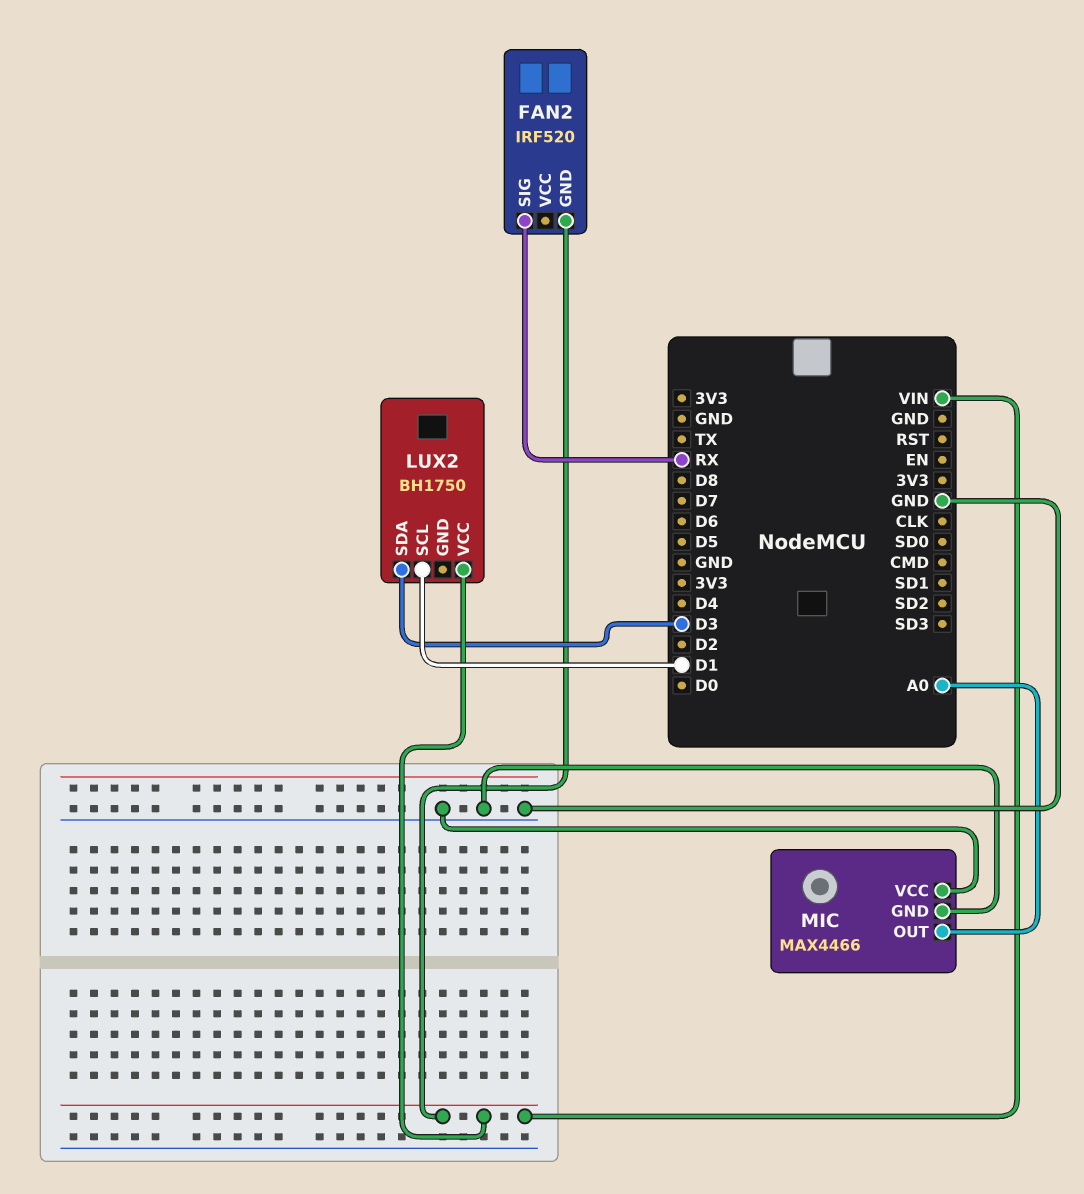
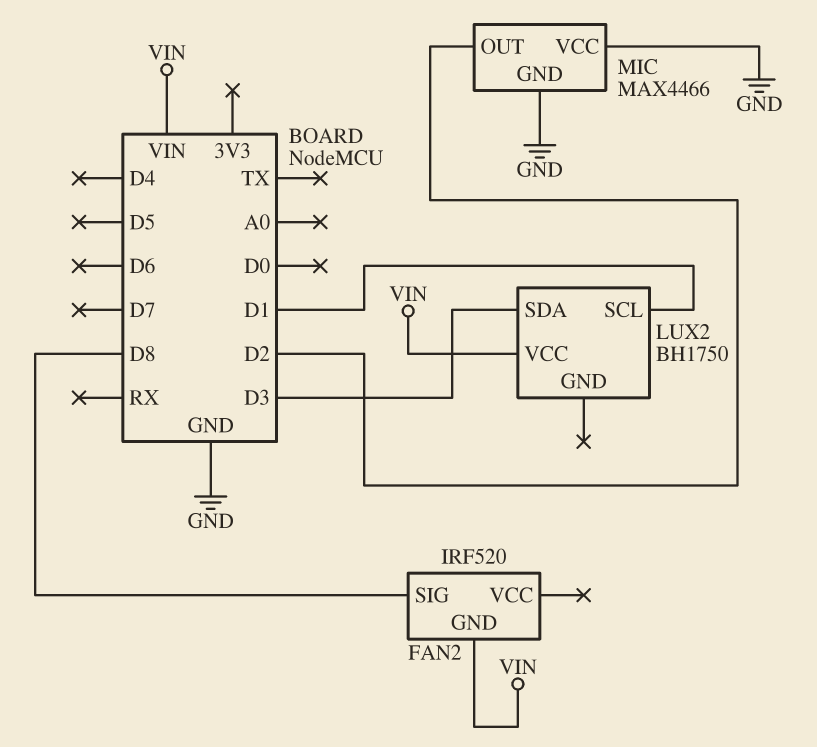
FAN2 pin SIG: RX -> D8
MIC pin OUT: A0 -> D2

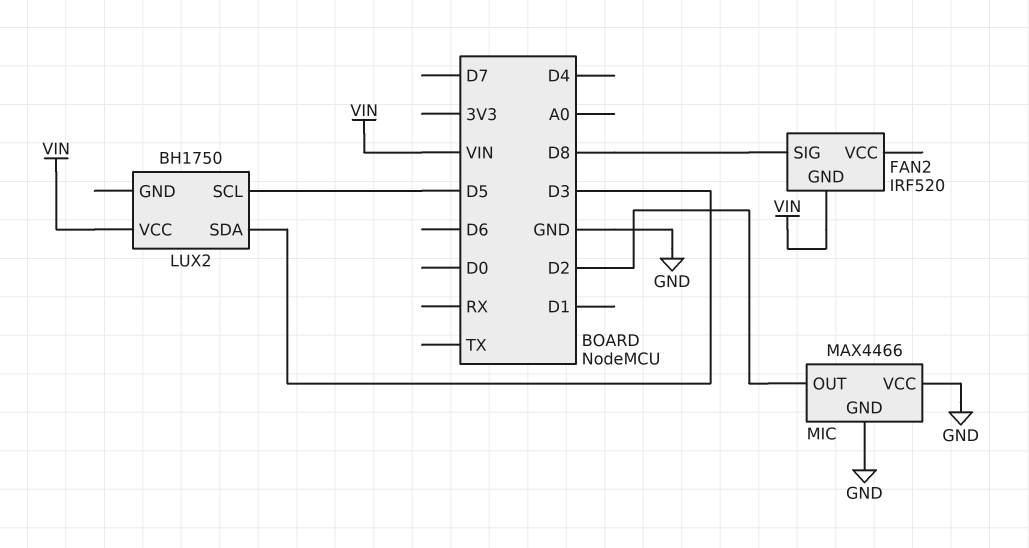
LUX2 pin SCL: D1 -> D5

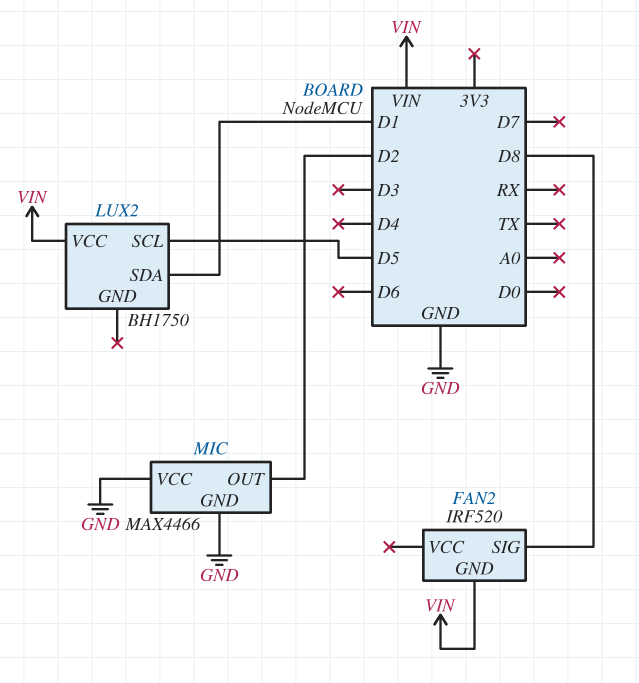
LUX2 pin SDA: D3 -> D1

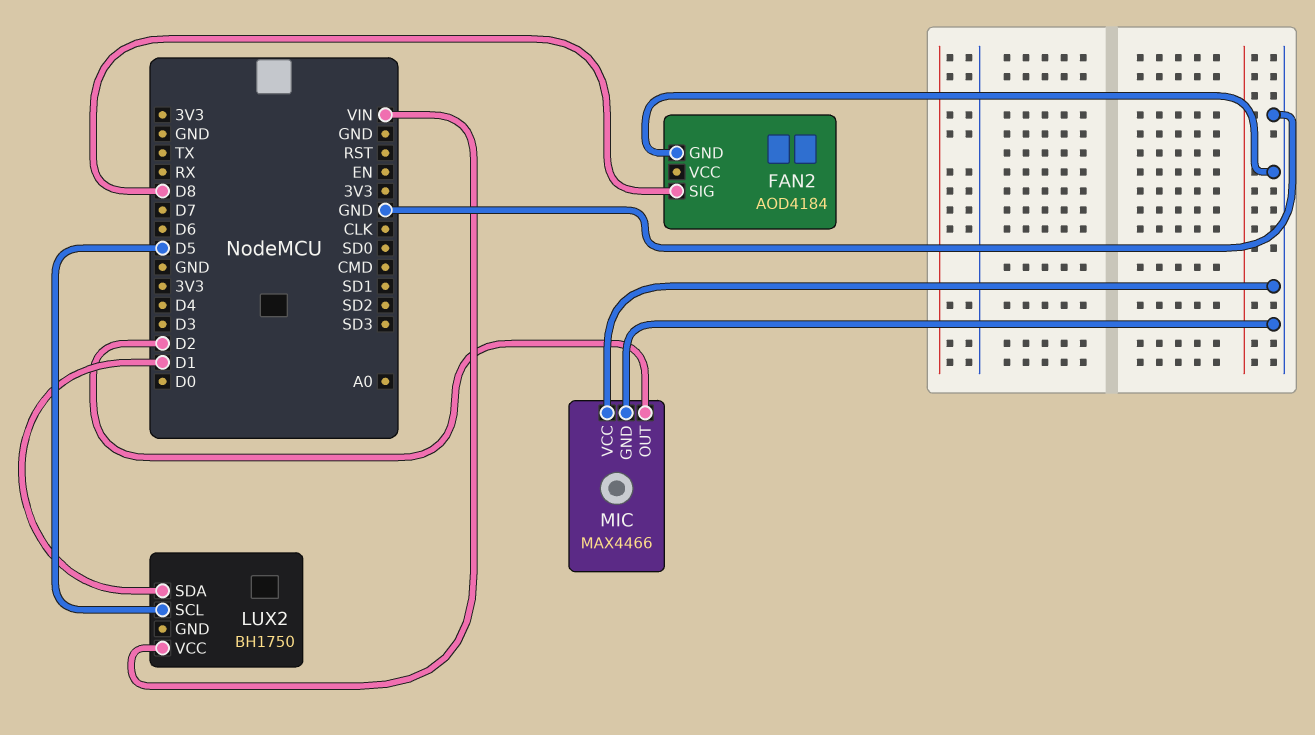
FAN2: IRF520 -> AOD4184
FAN2 pin GND: VIN -> GND

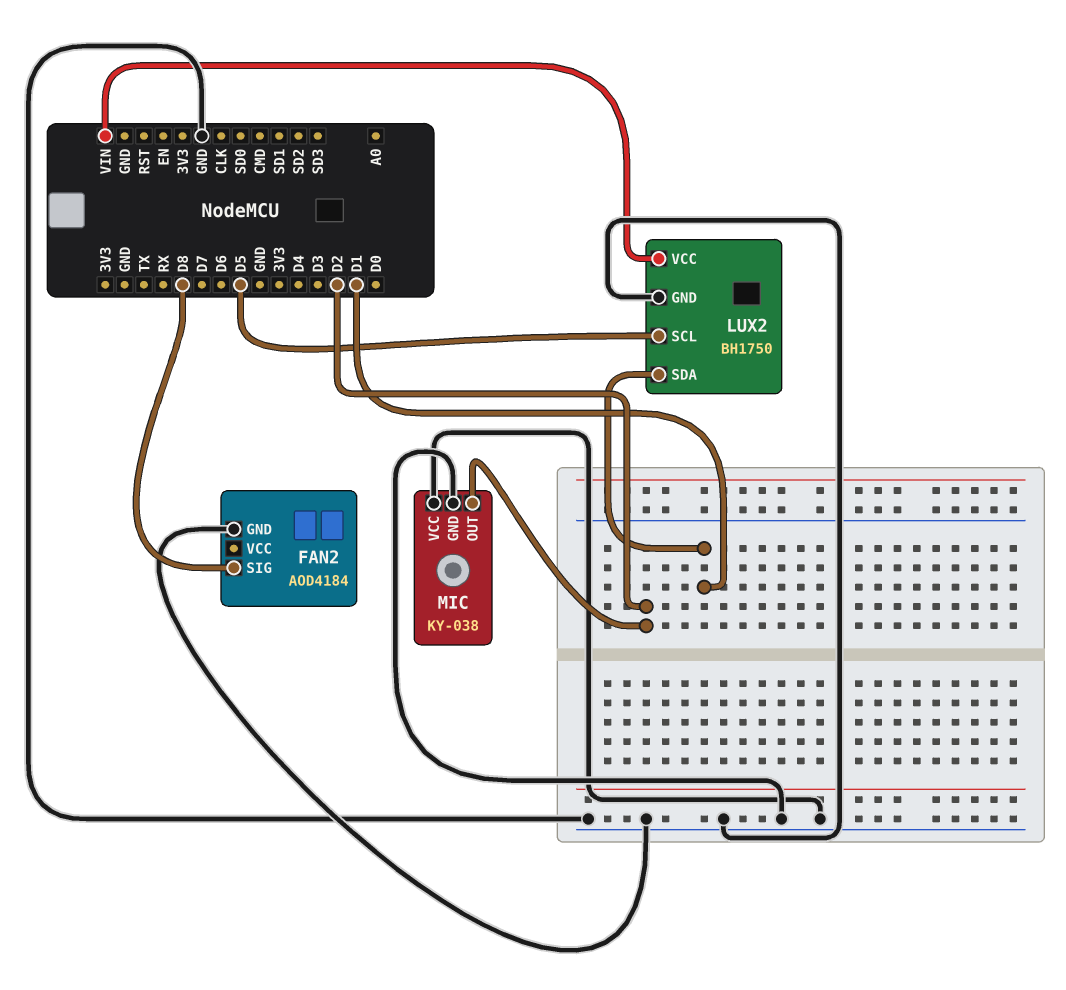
LUX2 pin GND: none -> GND
MIC: MAX4466 -> KY-038

